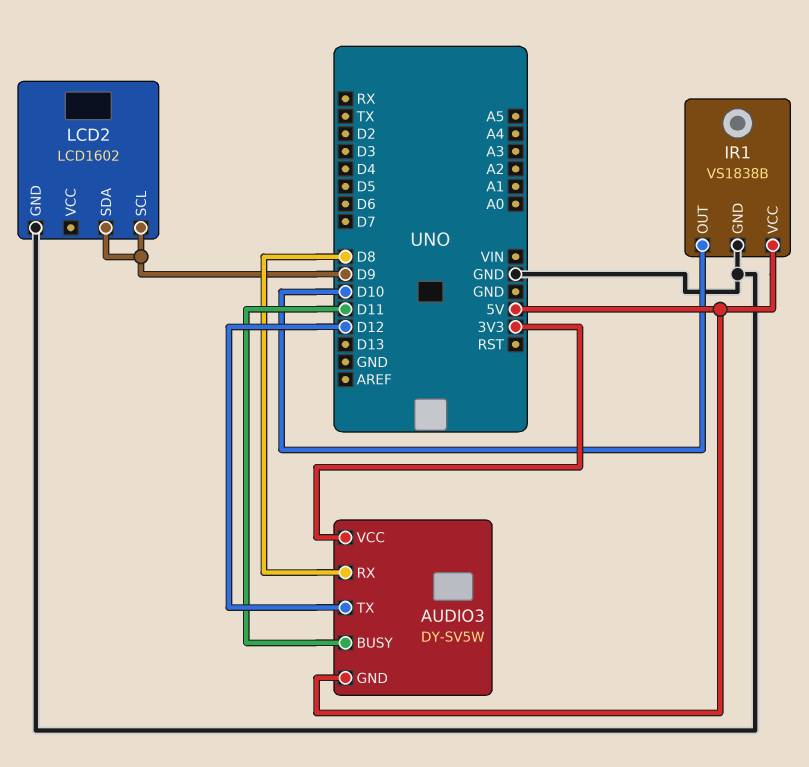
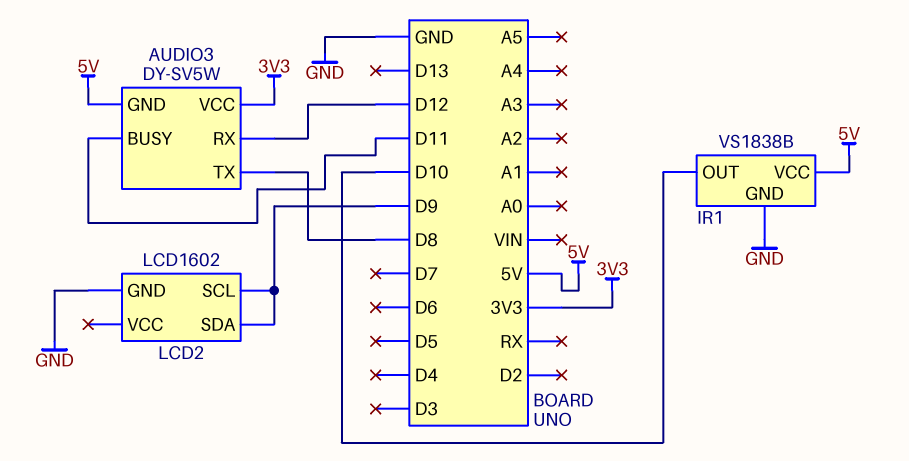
AUDIO3 pin RX: D8 -> D12
AUDIO3 pin TX: D12 -> D8

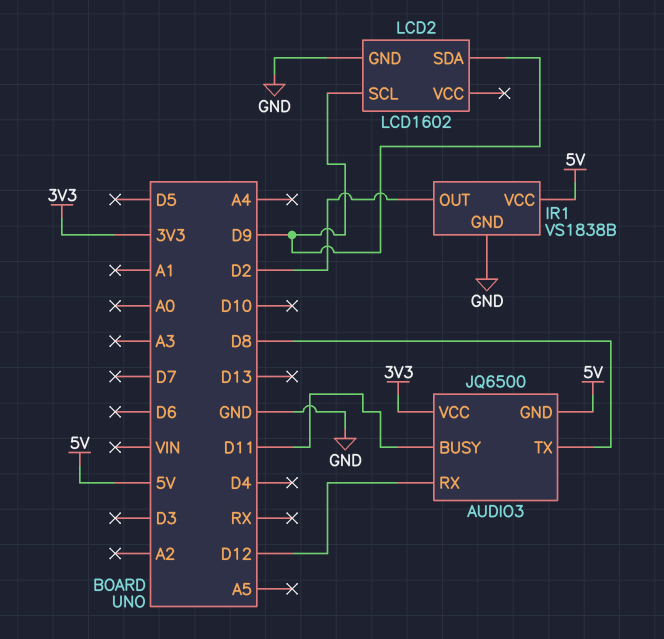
AUDIO3: DY-SV5W -> JQ6500
IR1 pin OUT: D10 -> D2

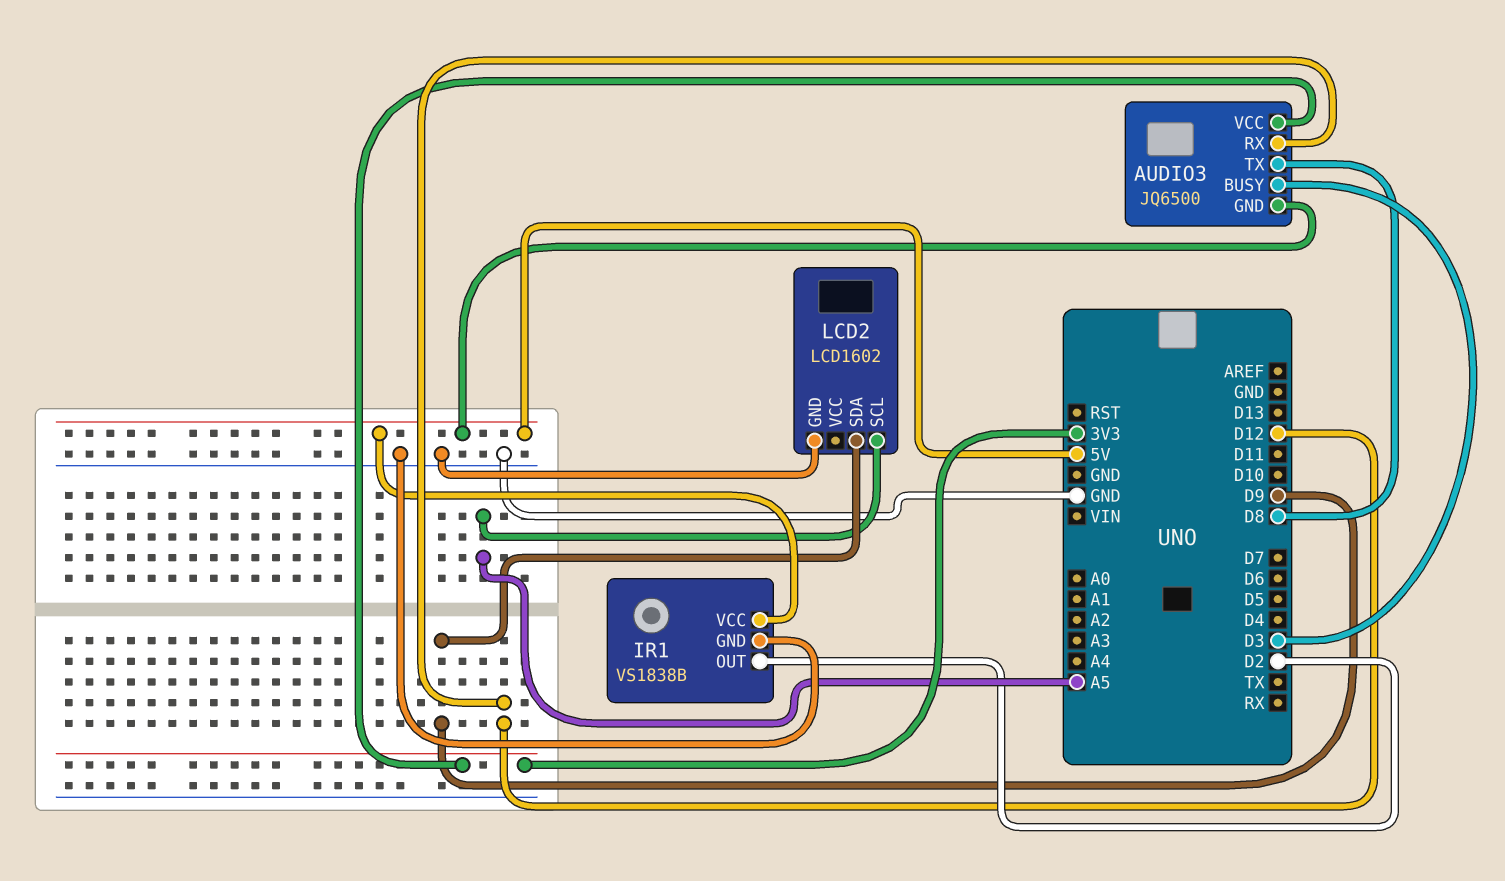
AUDIO3 pin BUSY: D11 -> D3
LCD2 pin SCL: D9 -> A5

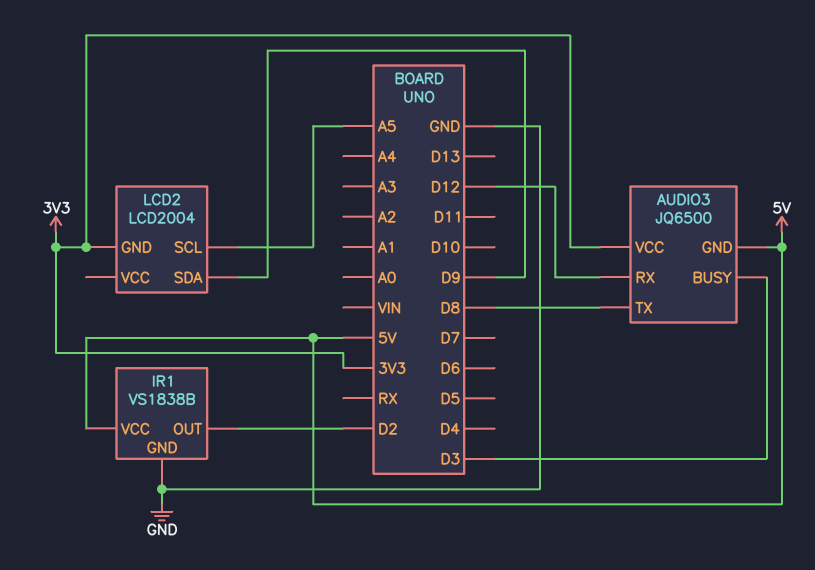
LCD2: LCD1602 -> LCD2004
LCD2 pin GND: GND -> 3V3

